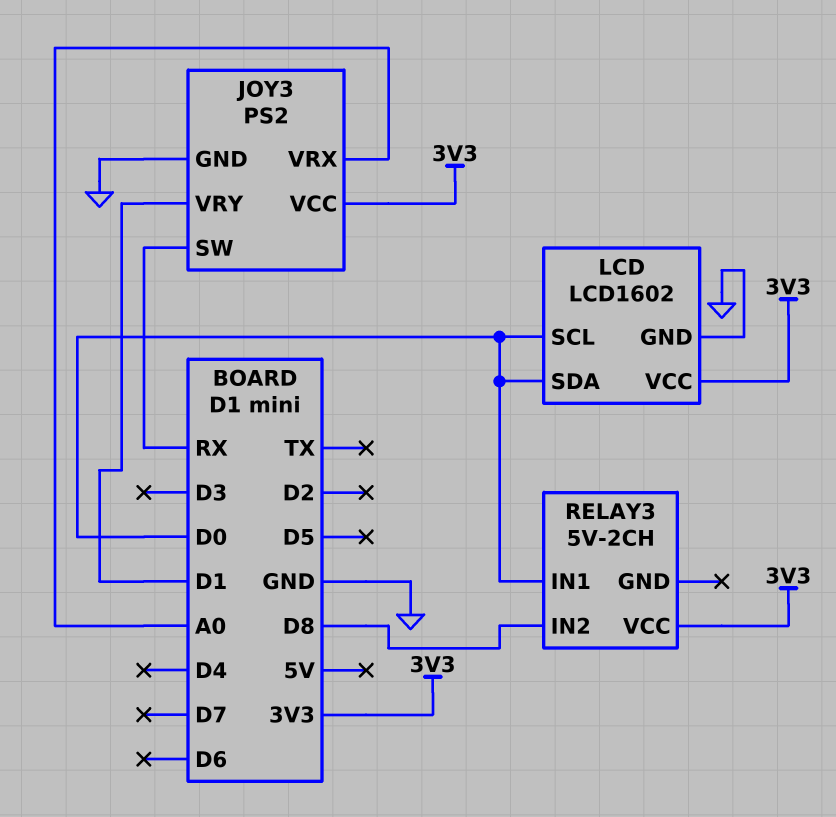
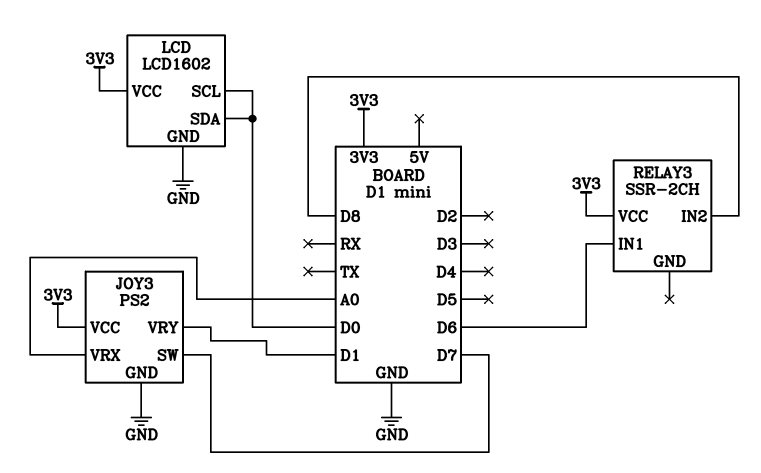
JOY3 pin SW: RX -> D7
RELAY3: 5V-2CH -> SSR-2CH
RELAY3 pin IN1: D0 -> D6

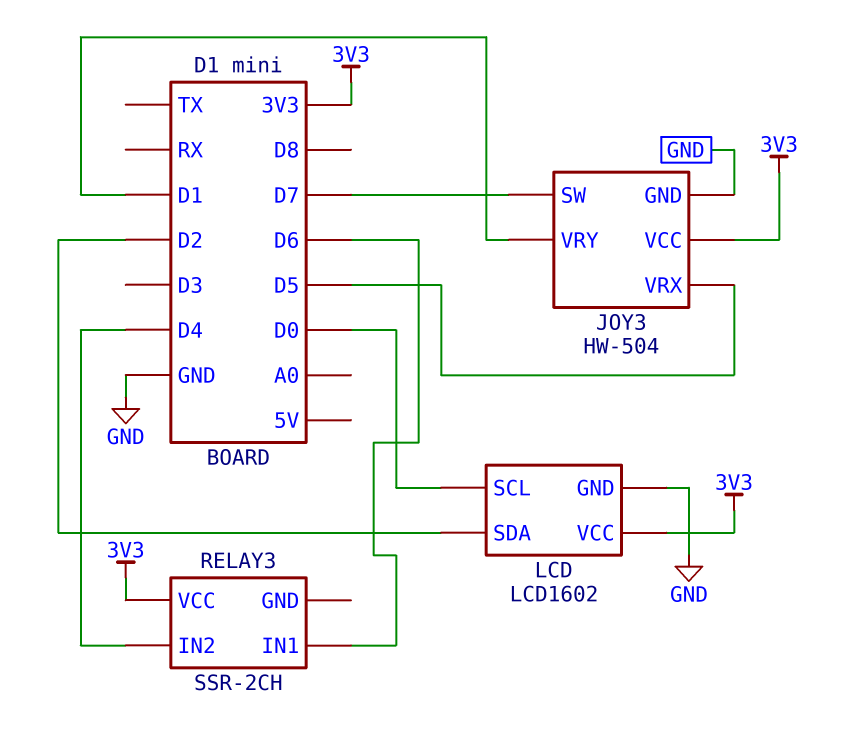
JOY3: PS2 -> HW-504
JOY3 pin VRX: A0 -> D5
LCD pin SDA: D0 -> D2
RELAY3 pin IN2: D8 -> D4

